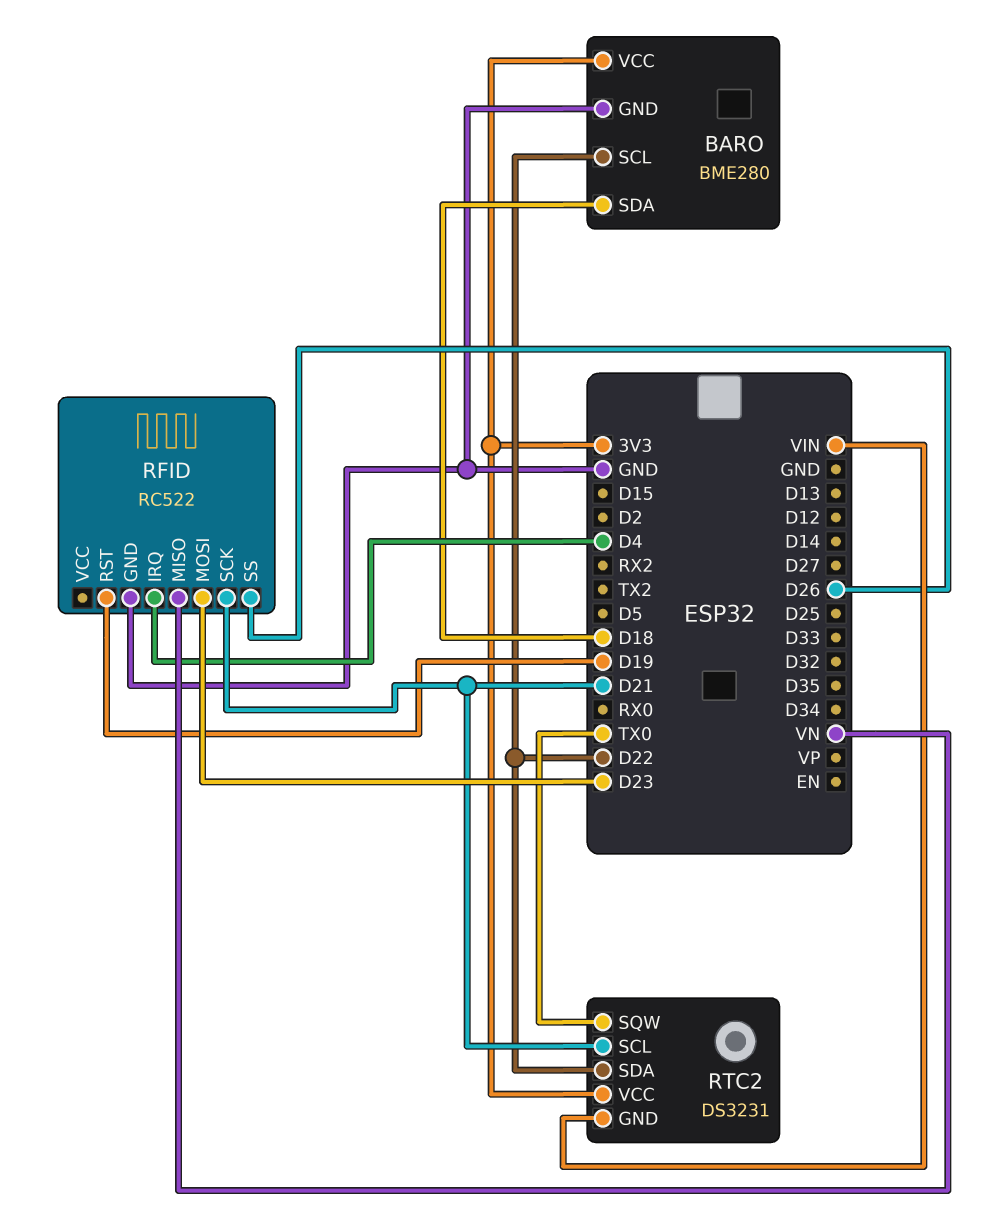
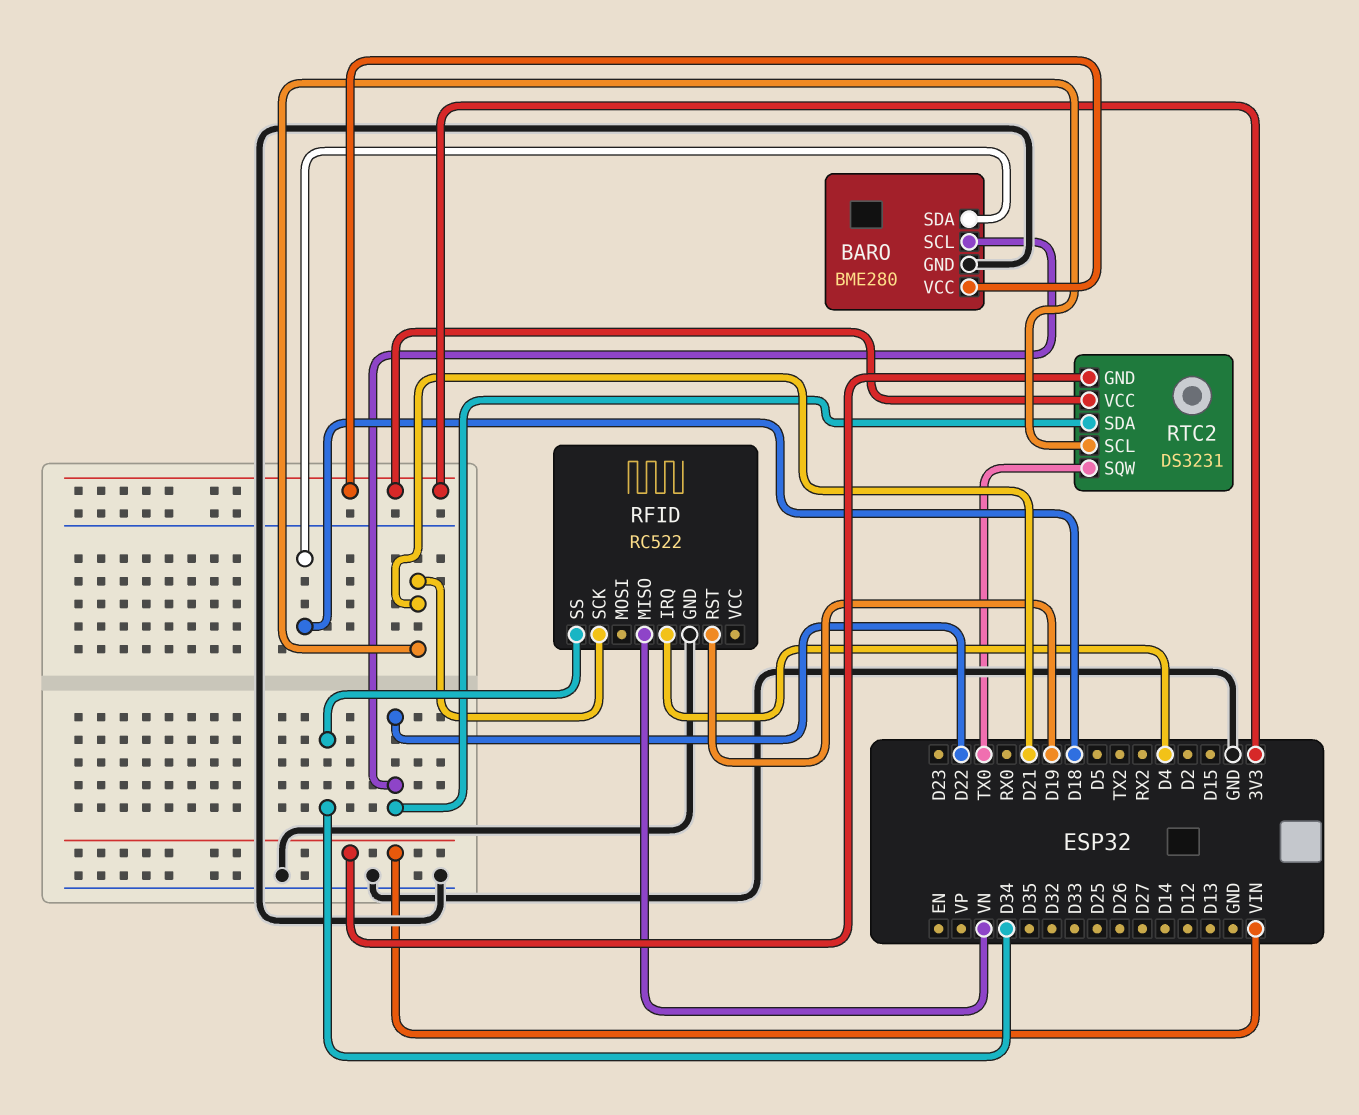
RFID pin MOSI: D23 -> none
RFID pin SS: D26 -> D34

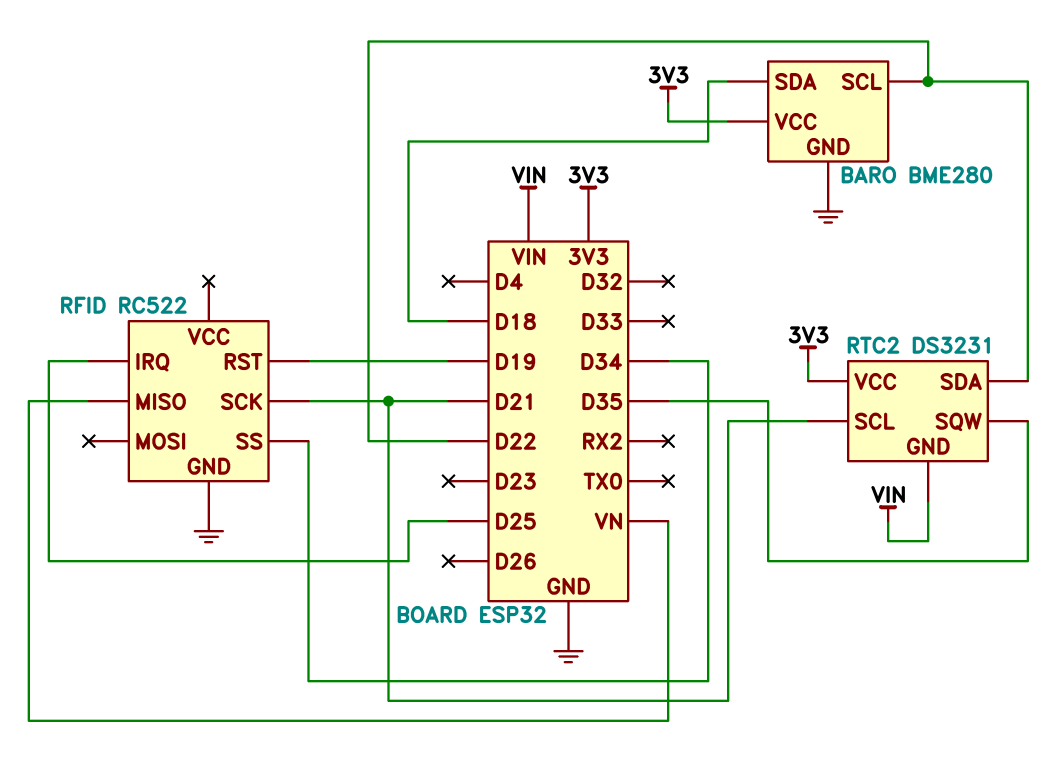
RFID pin IRQ: D4 -> D25
RTC2 pin SQW: TX0 -> D35

